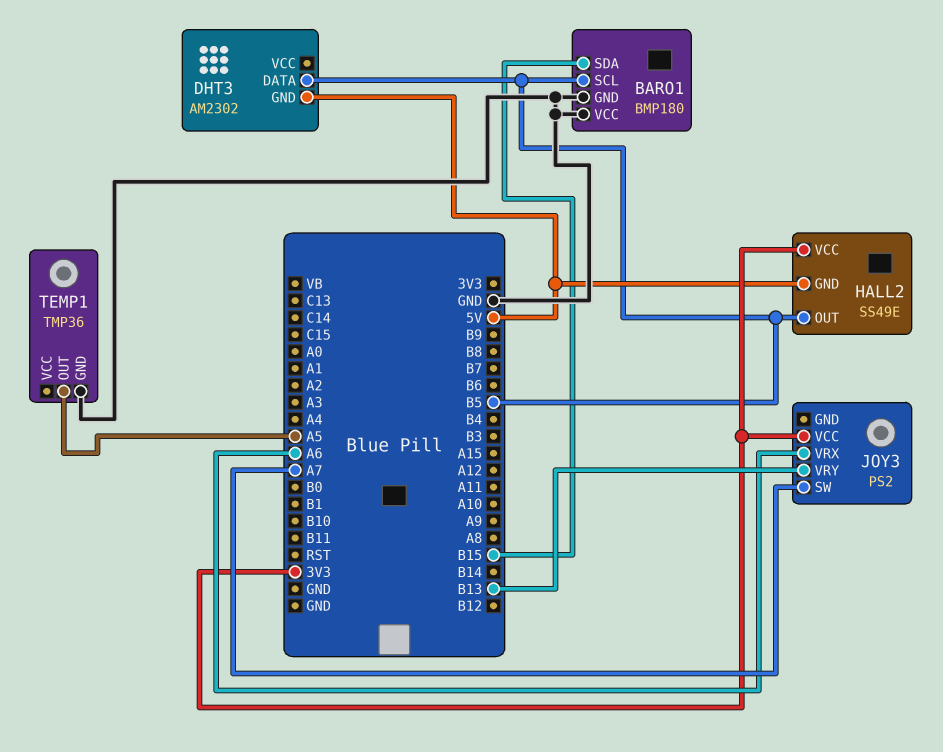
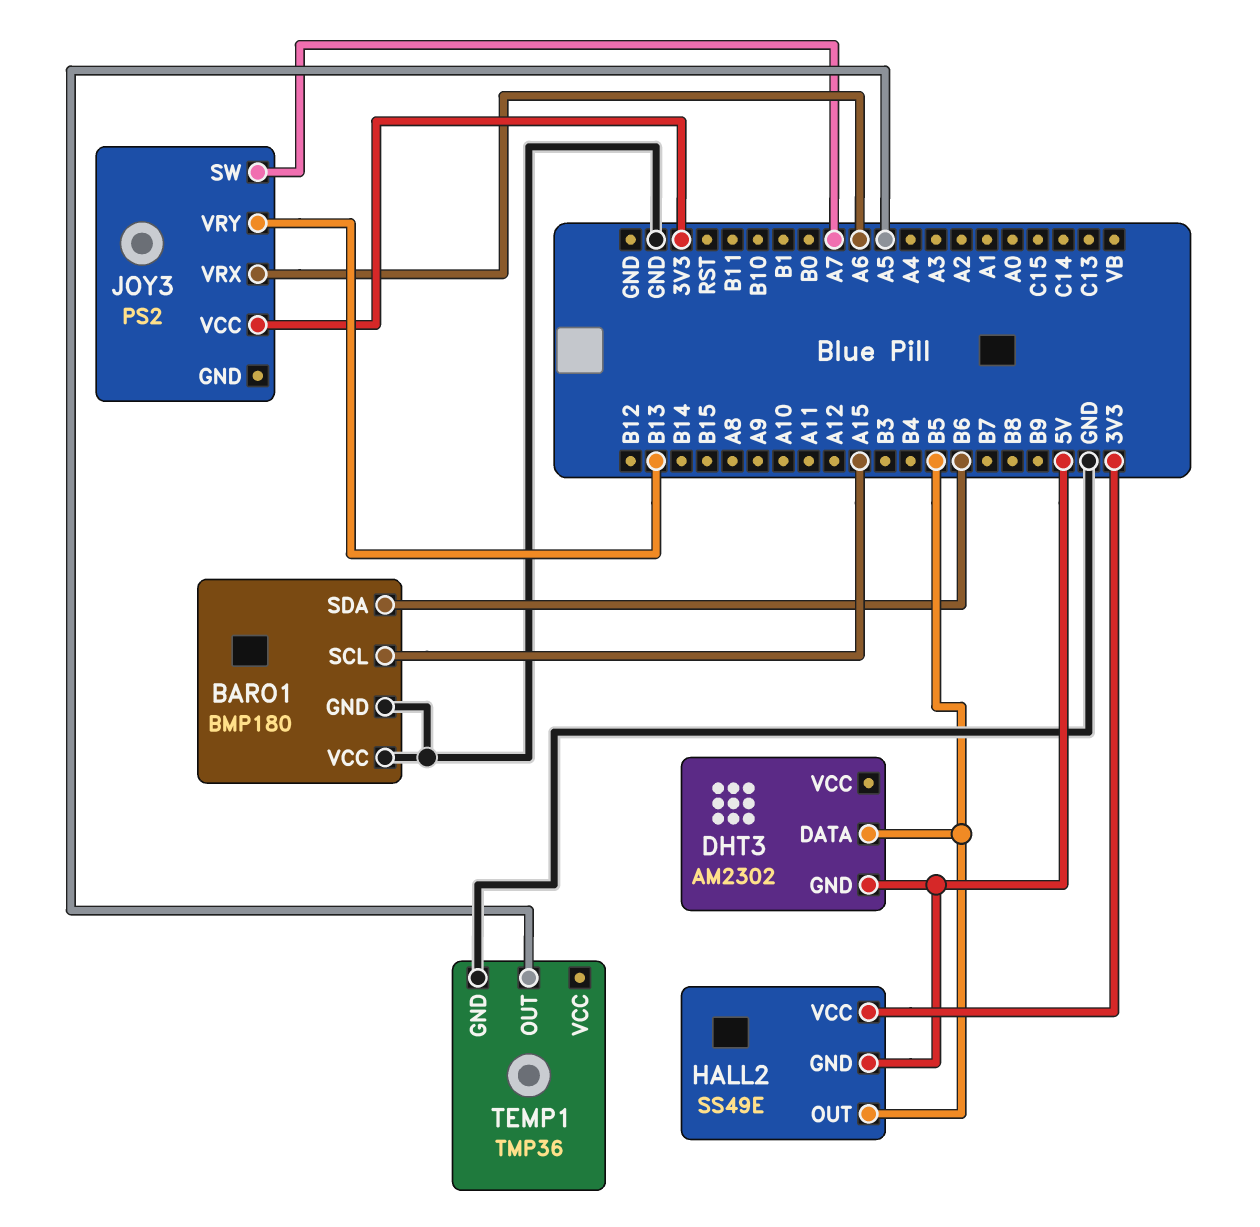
BARO1 pin SCL: B5 -> A15
BARO1 pin SDA: B15 -> B6

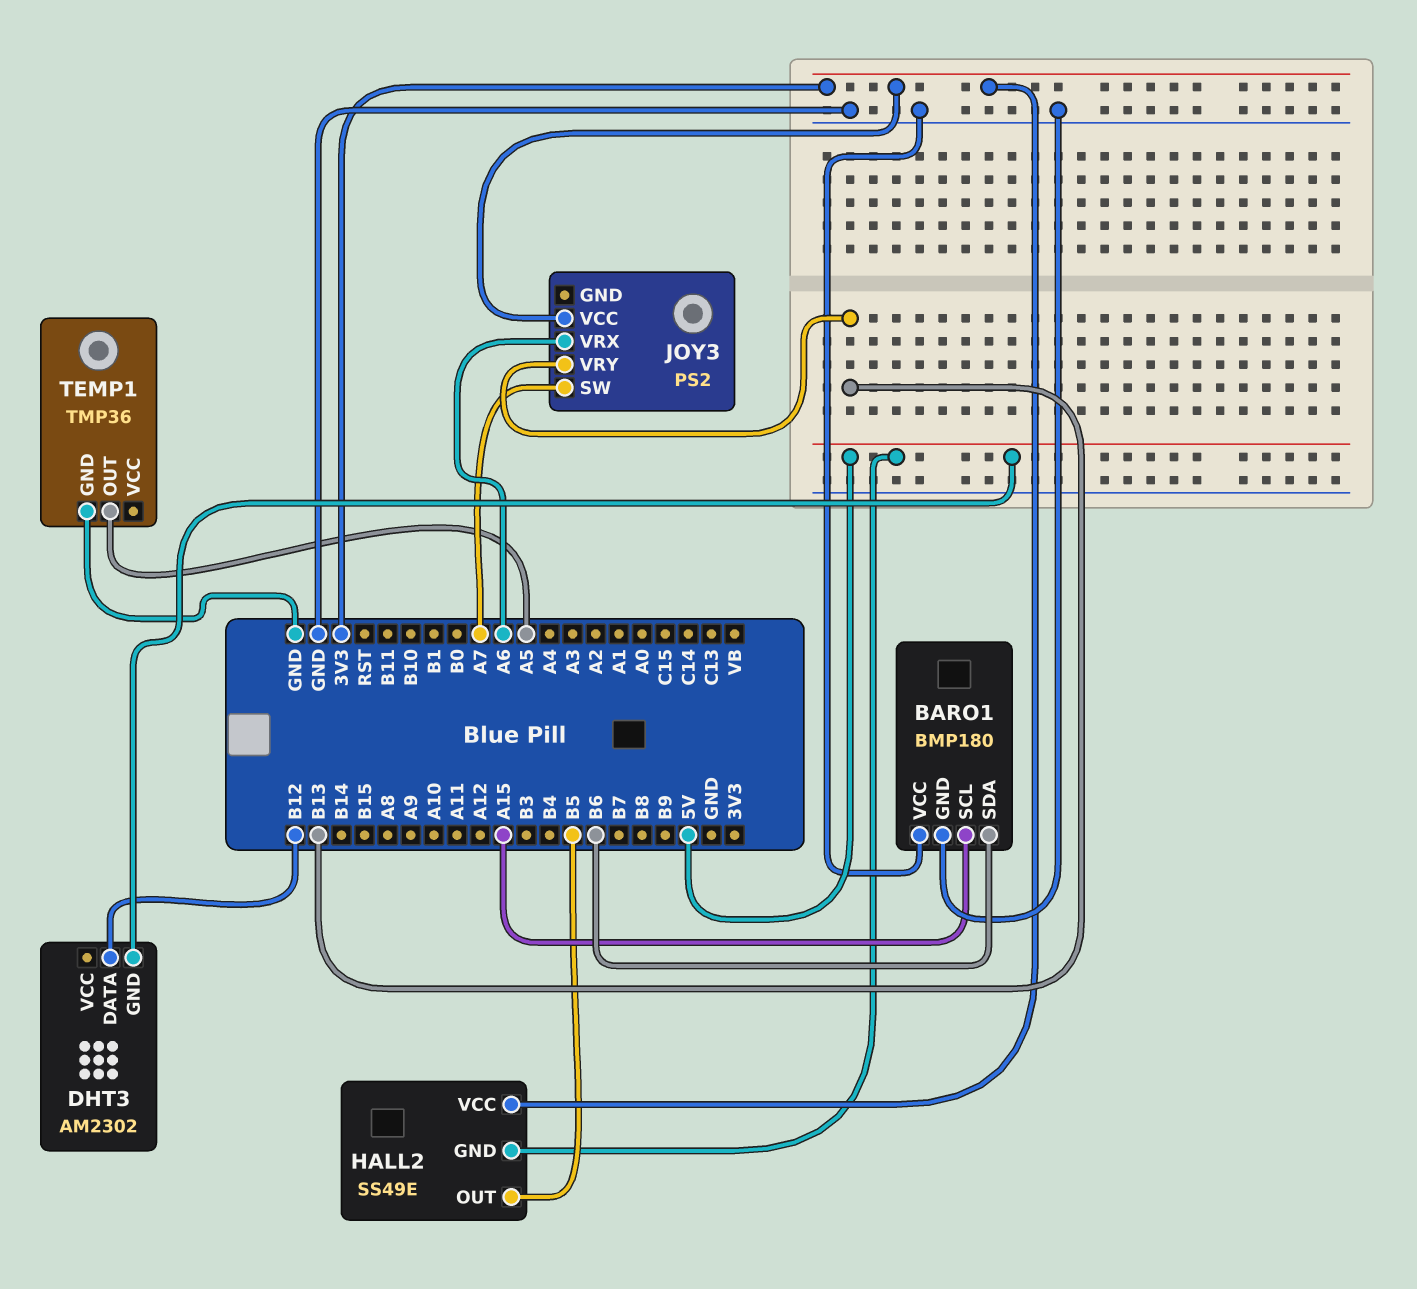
DHT3 pin DATA: B5 -> B12

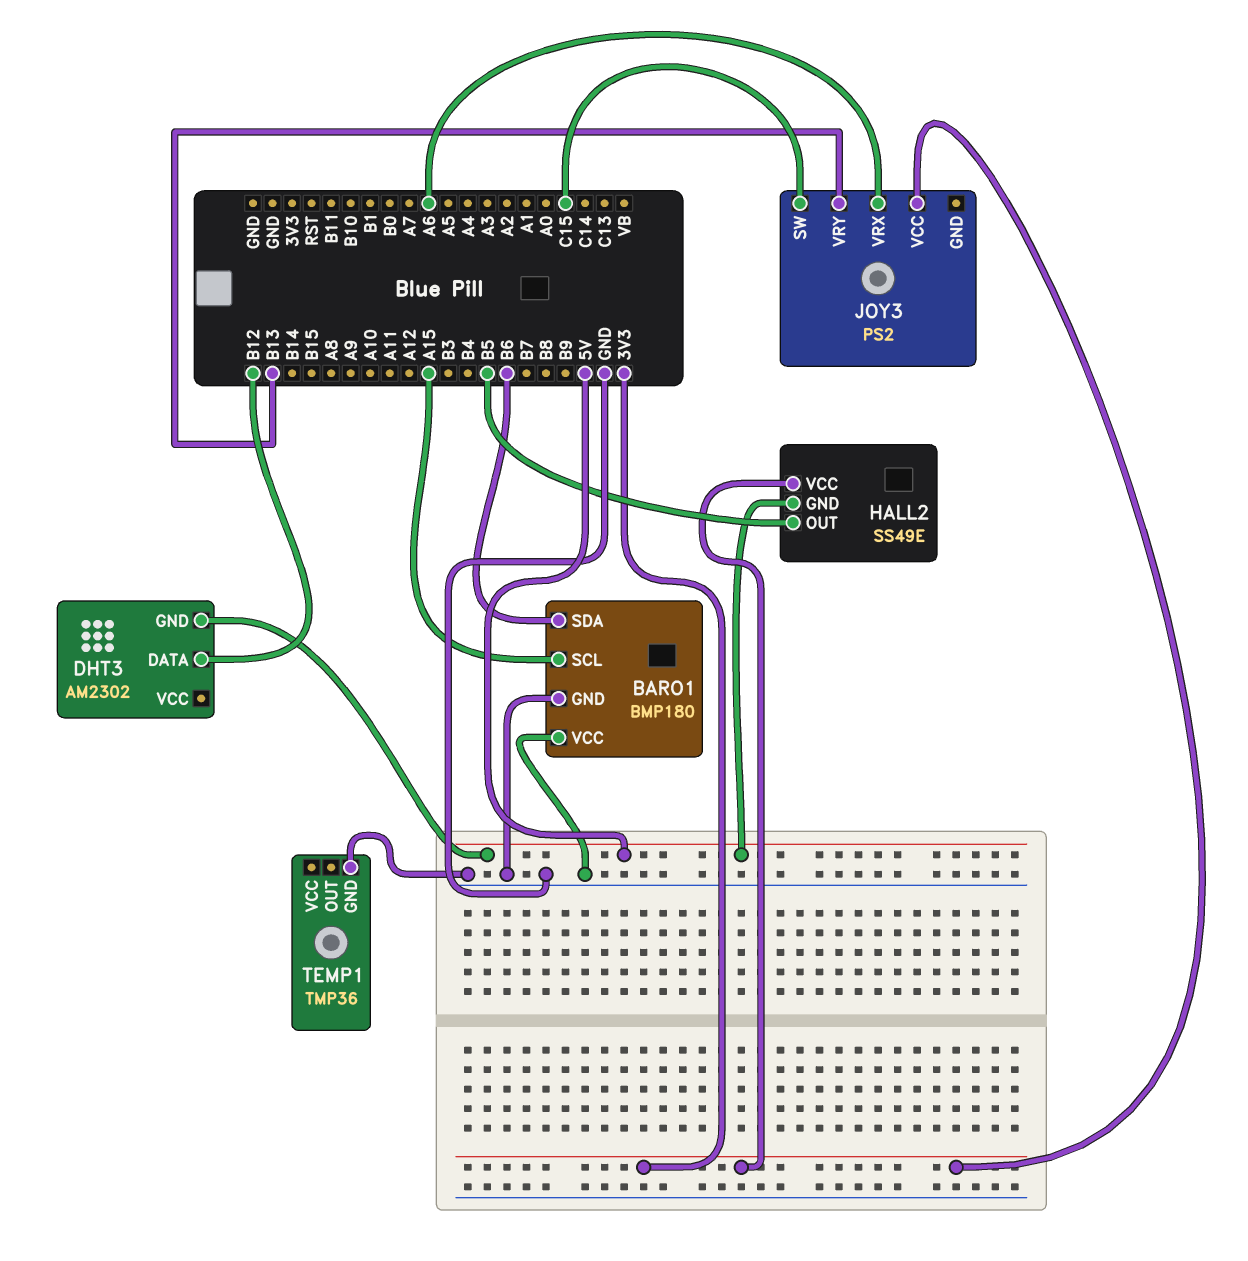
JOY3 pin SW: A7 -> C15
TEMP1 pin OUT: A5 -> none

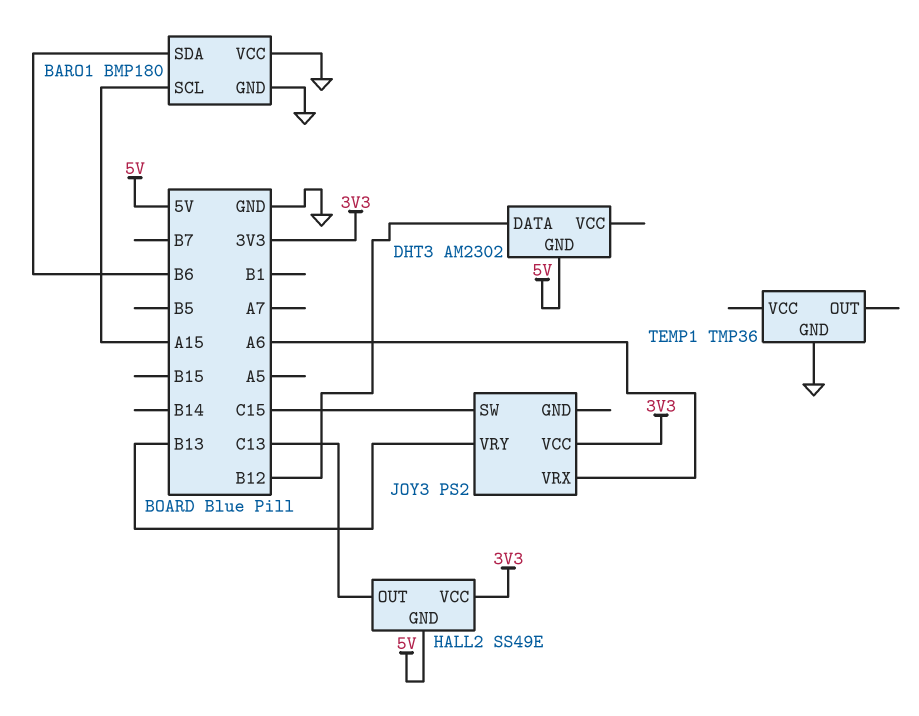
HALL2 pin OUT: B5 -> C13

